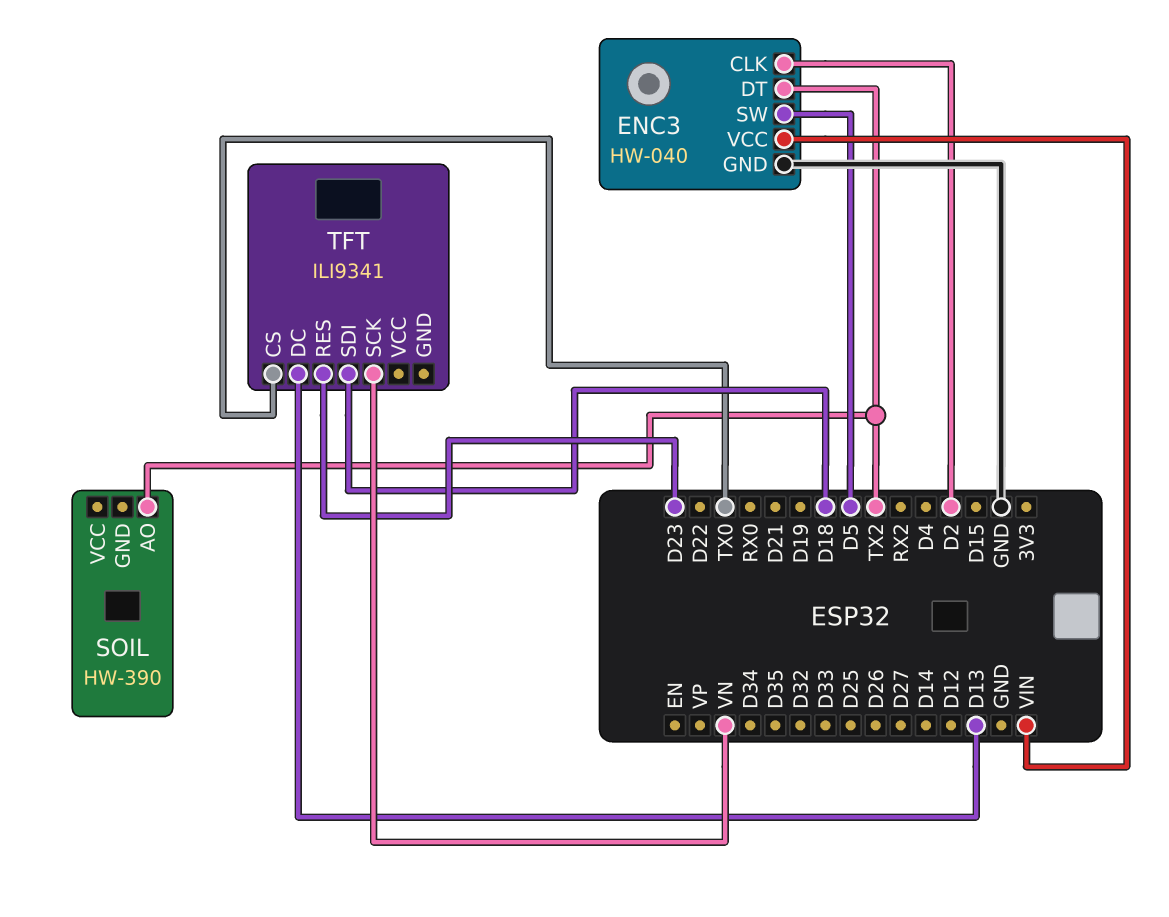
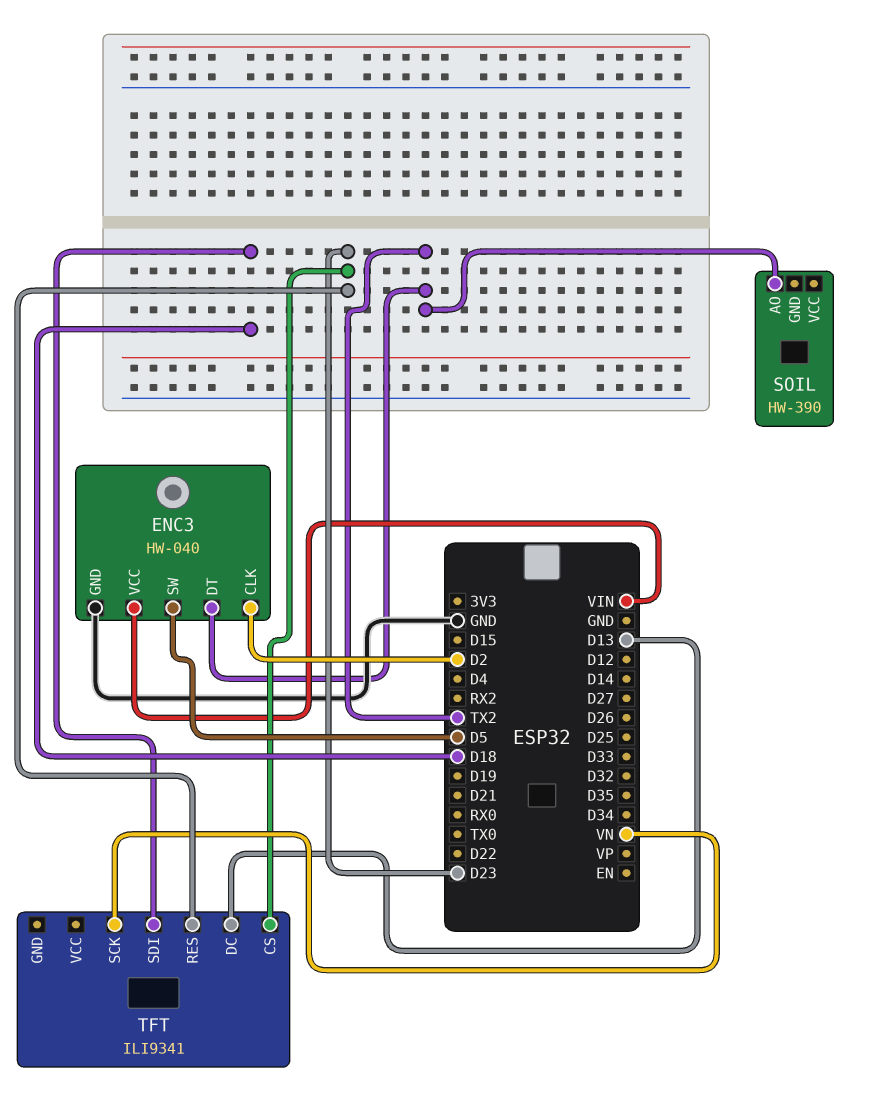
TFT pin CS: TX0 -> D23

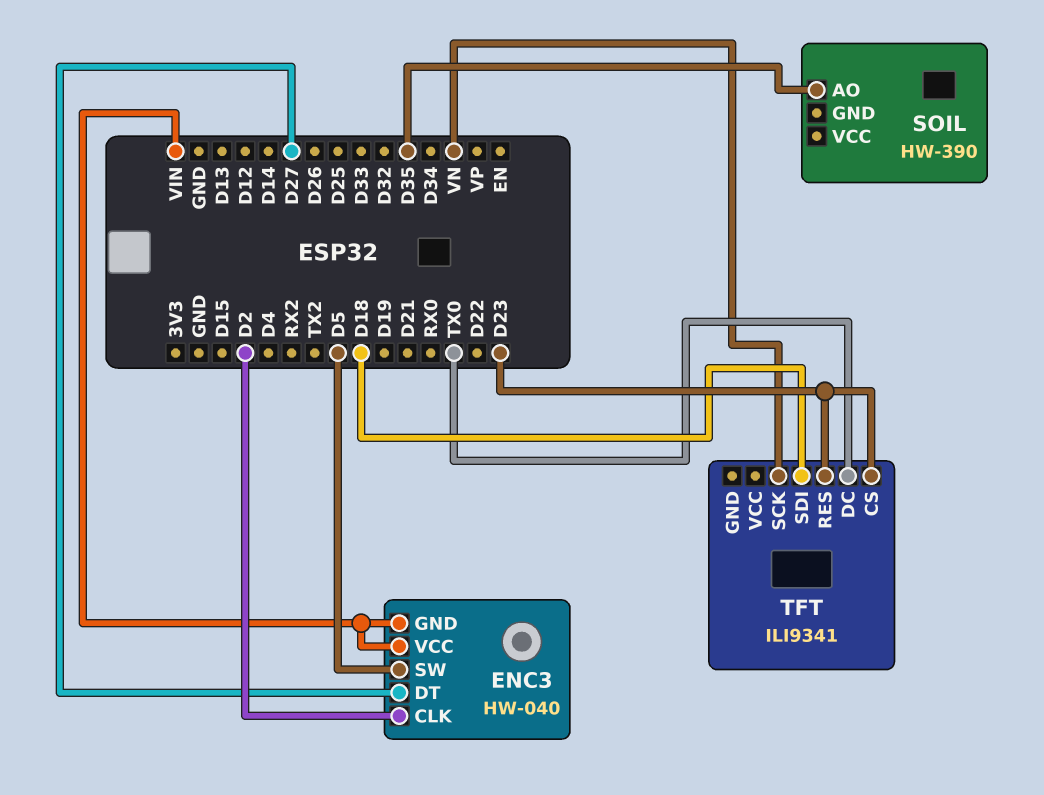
ENC3 pin DT: TX2 -> D27
ENC3 pin GND: GND -> VIN
SOIL pin AO: TX2 -> D35
TFT pin DC: D13 -> TX0

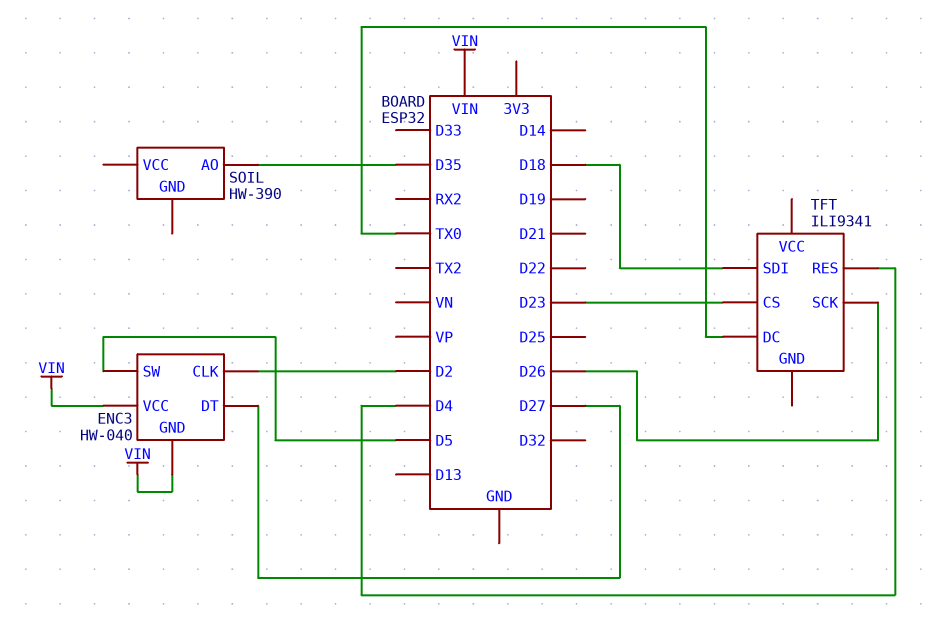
TFT pin RES: D23 -> D4
TFT pin SCK: VN -> D26

